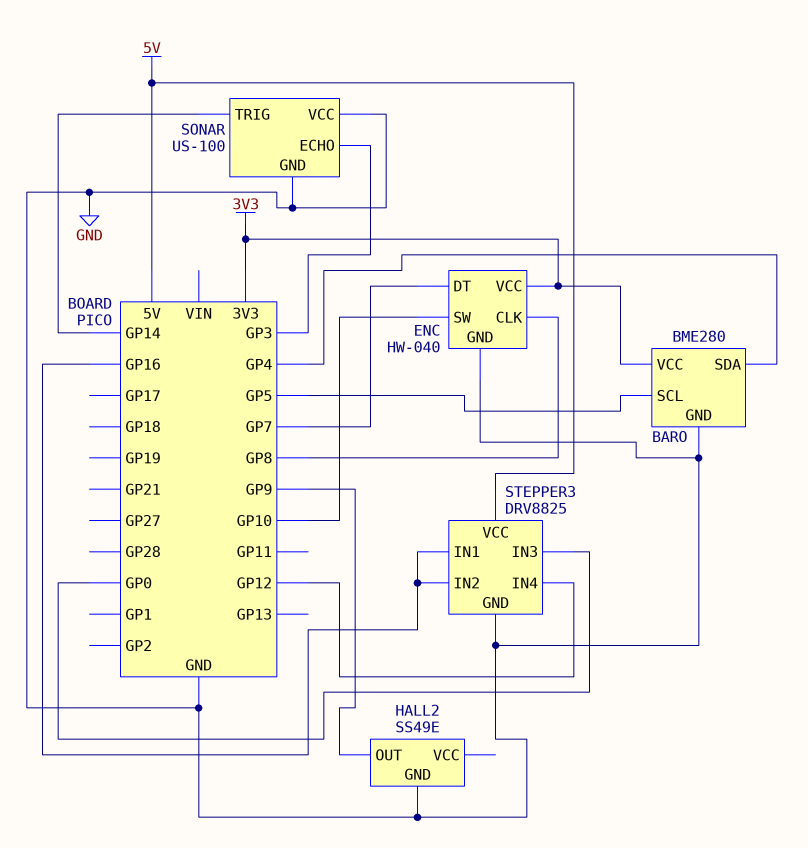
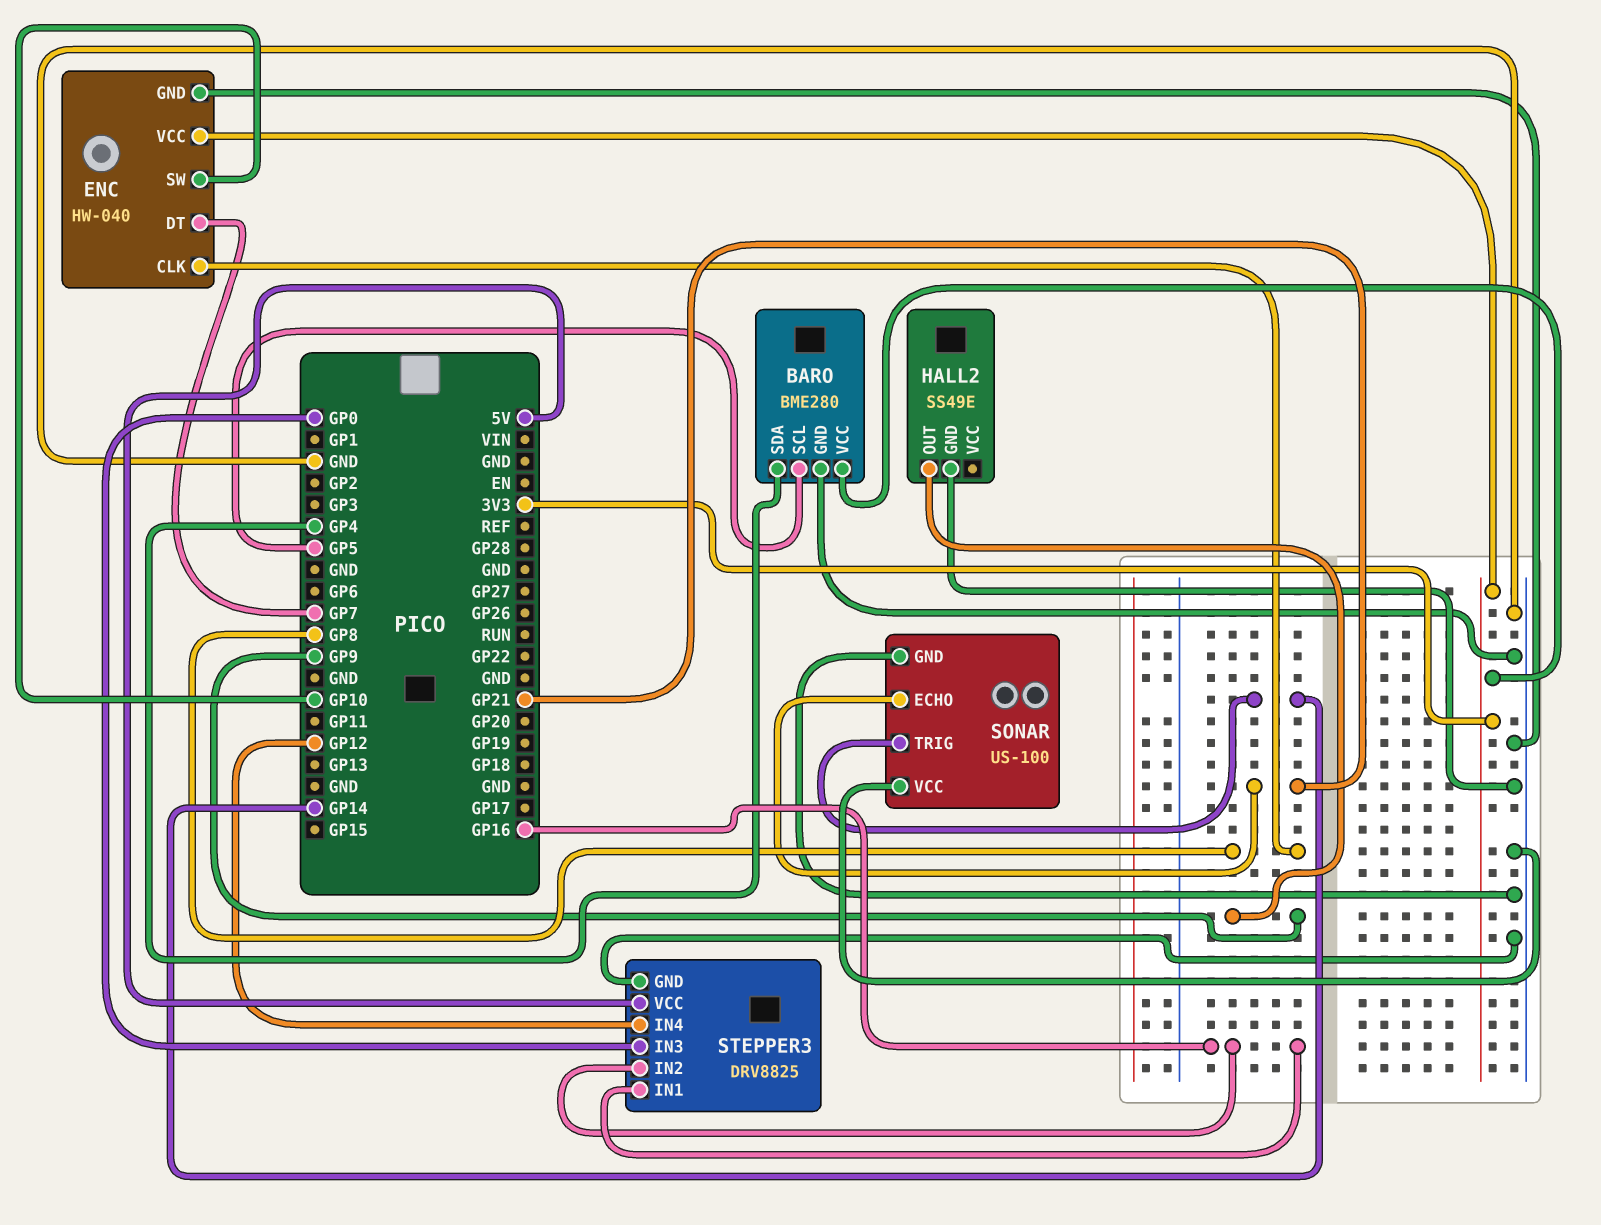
SONAR pin ECHO: GP3 -> GP21

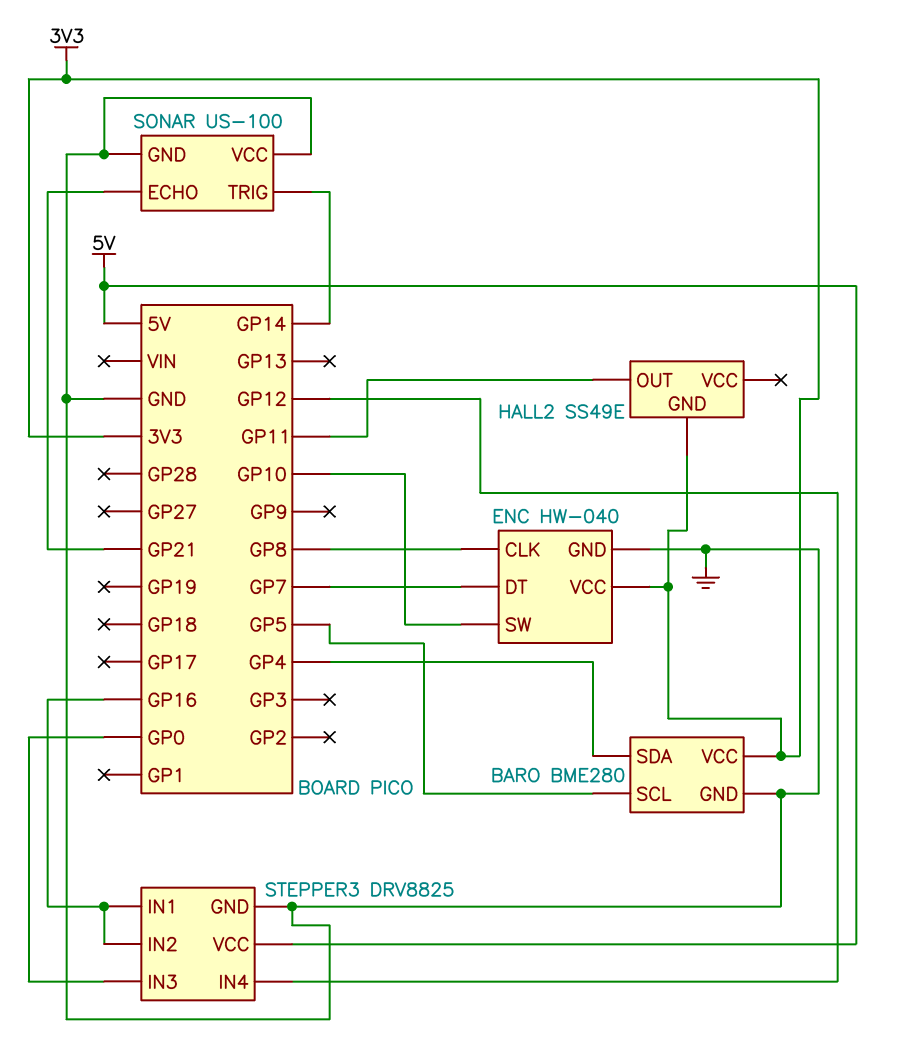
HALL2 pin GND: GND -> 3V3
HALL2 pin OUT: GP9 -> GP11

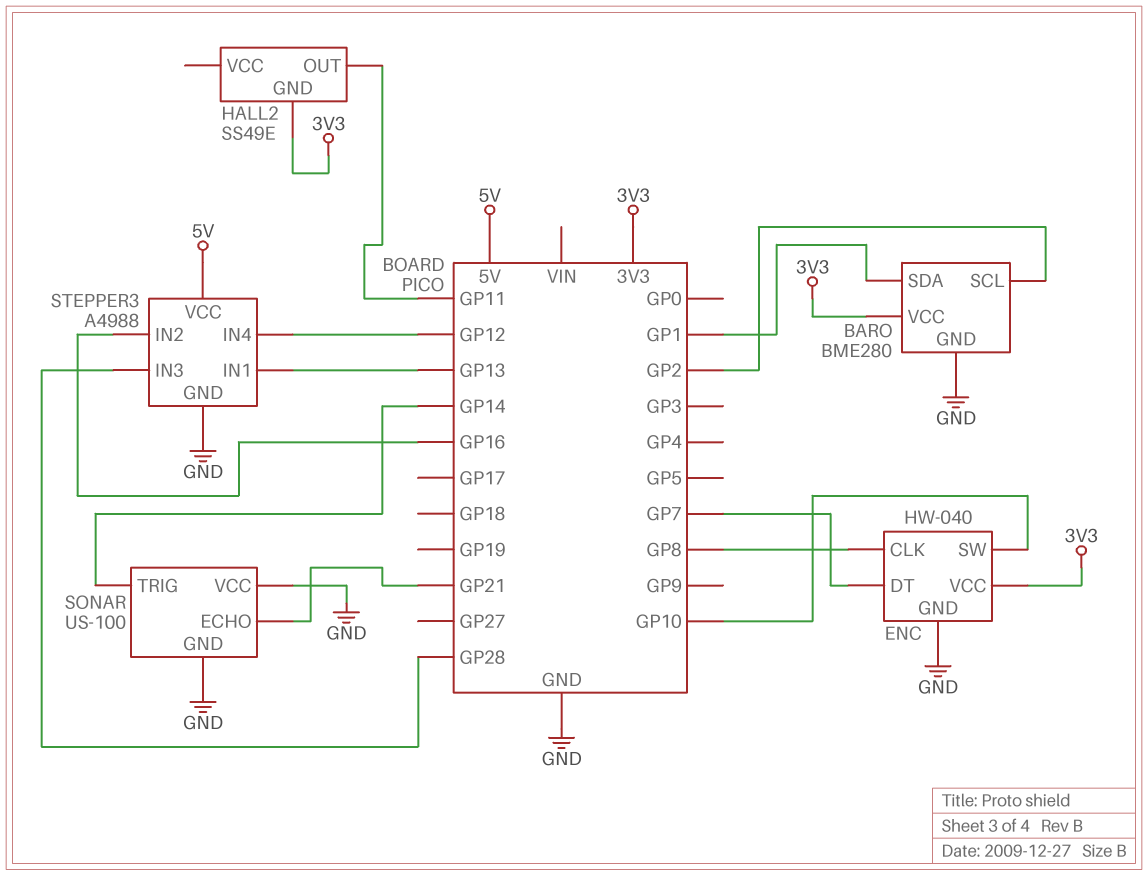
BARO pin SCL: GP5 -> GP2
BARO pin SDA: GP4 -> GP1
STEPPER3: DRV8825 -> A4988
STEPPER3 pin IN1: GP16 -> GP13
STEPPER3 pin IN3: GP0 -> GP28

